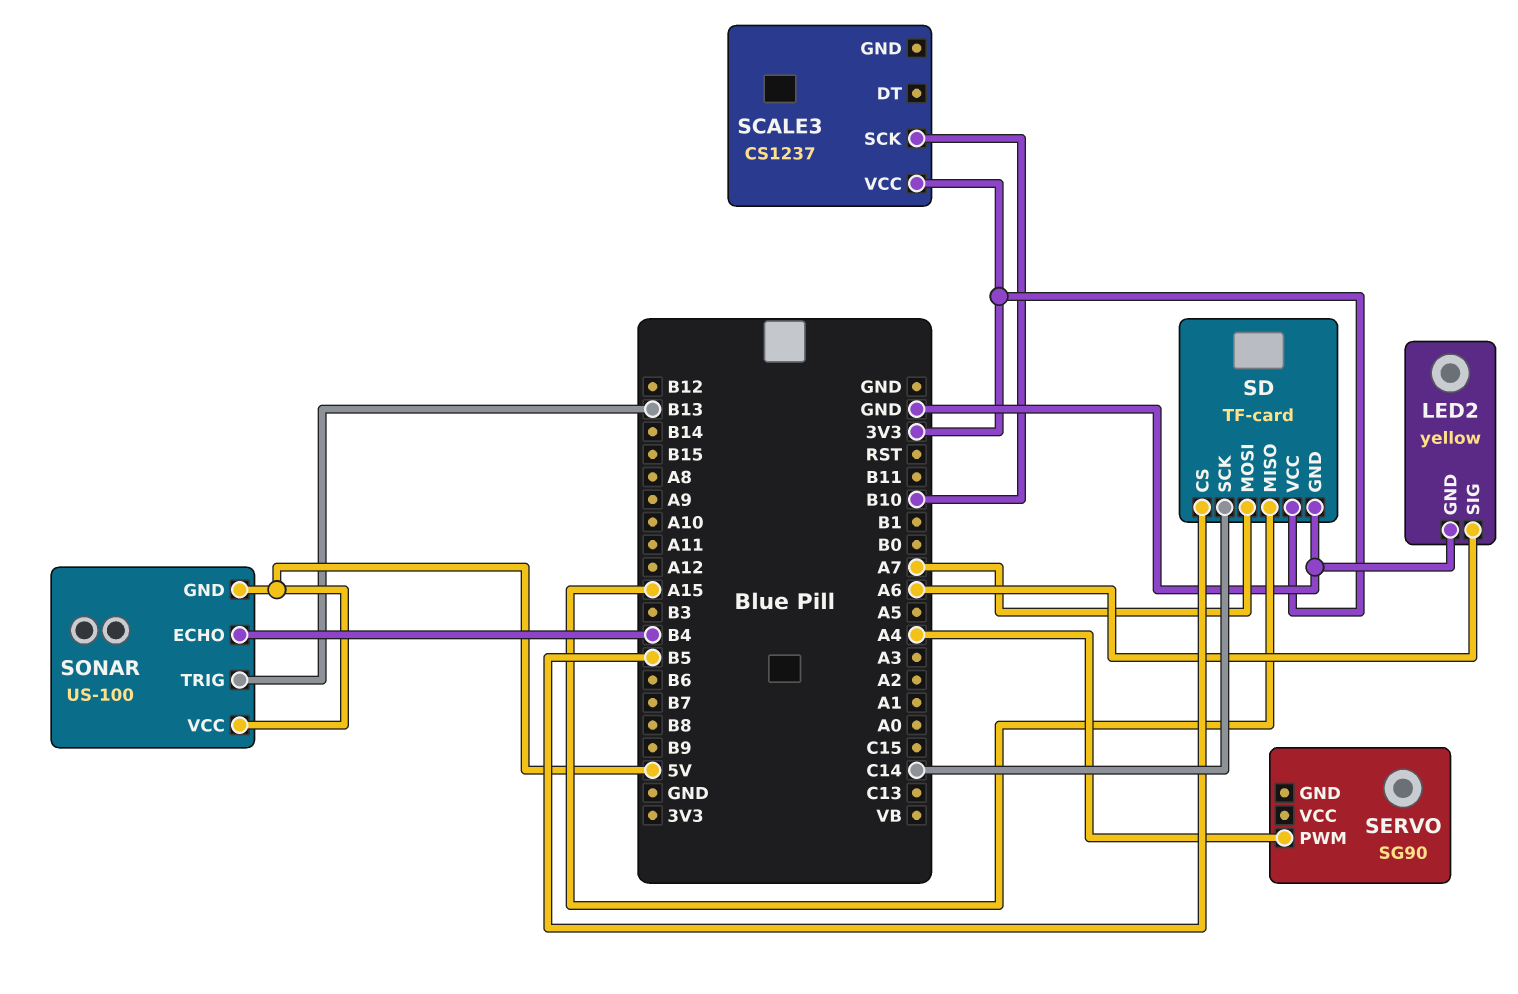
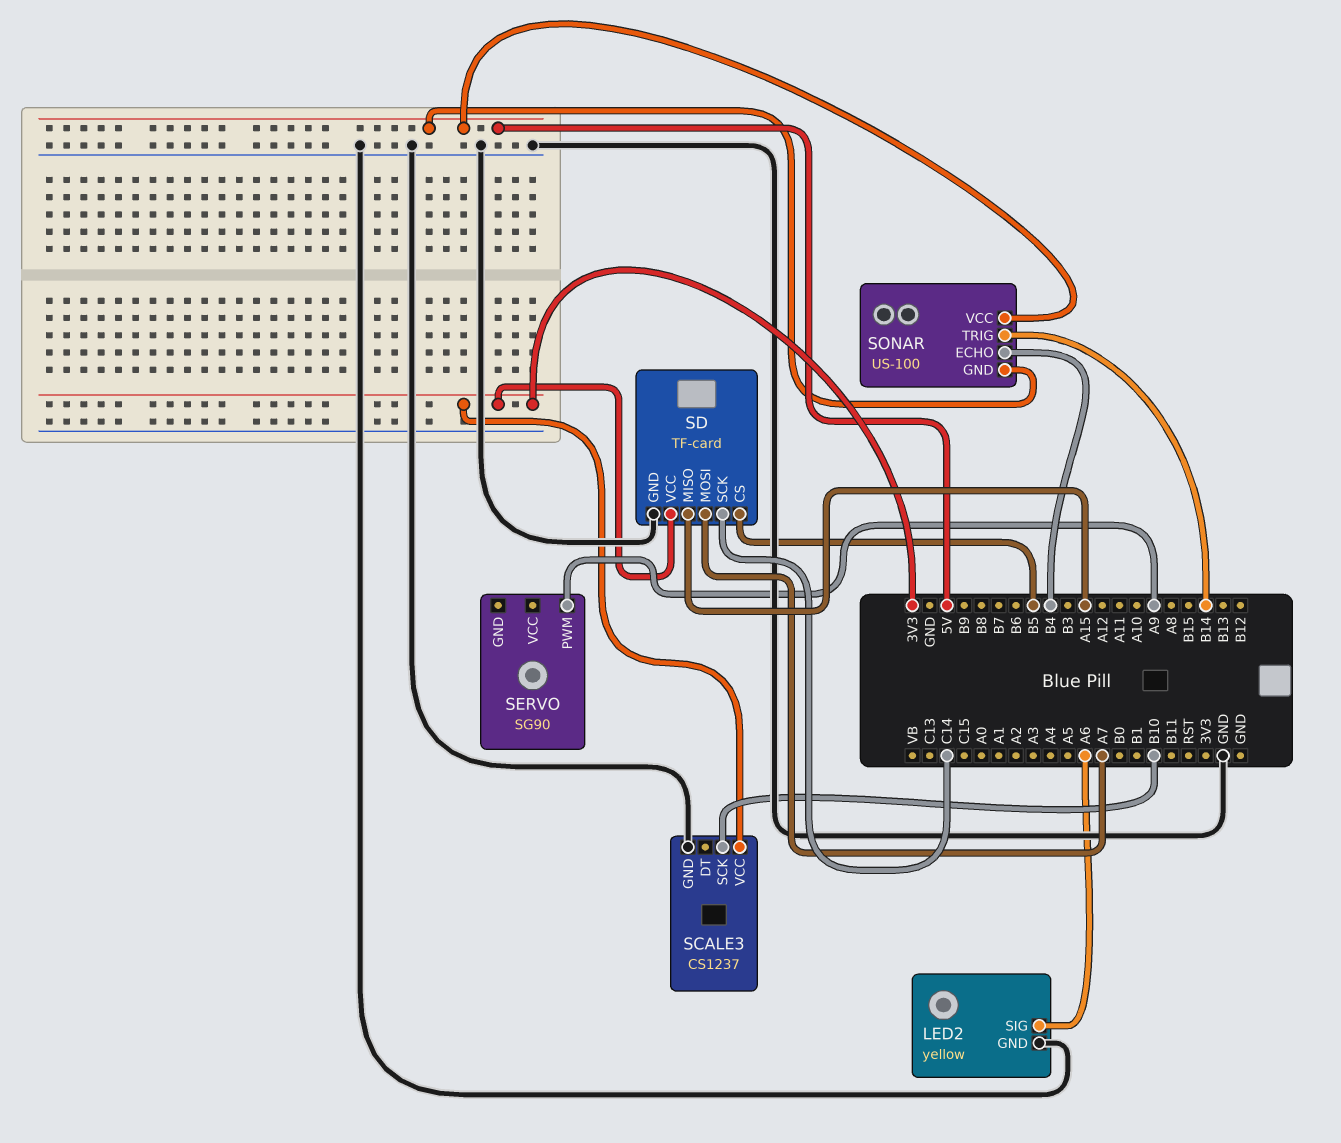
SCALE3 pin GND: none -> GND
SERVO pin PWM: A4 -> A9
SONAR pin TRIG: B13 -> B14

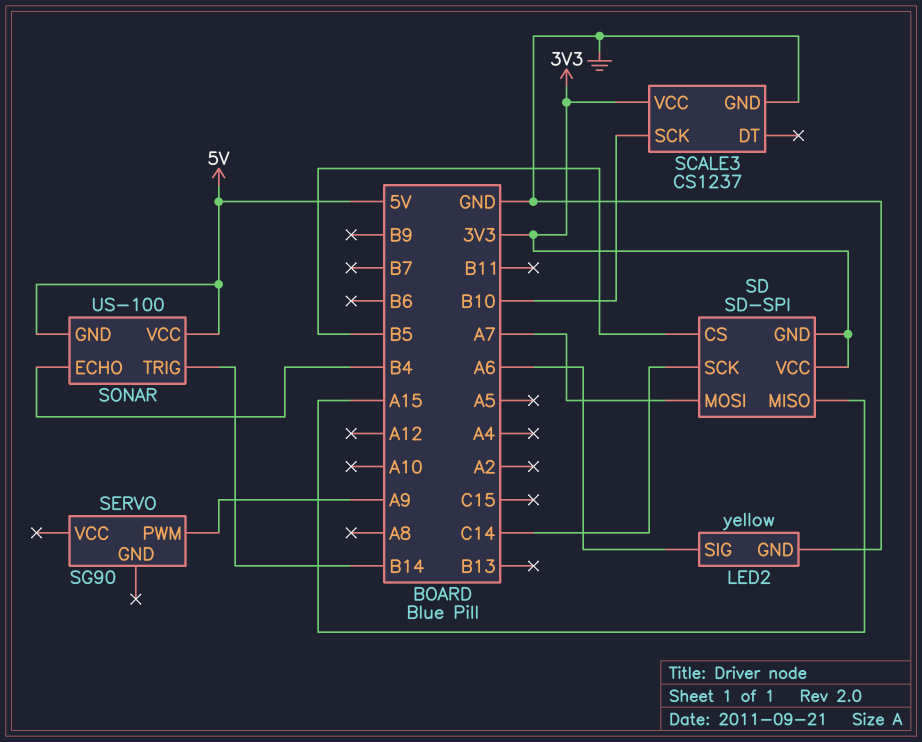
SD: TF-card -> SD-SPI
SD pin GND: GND -> 3V3

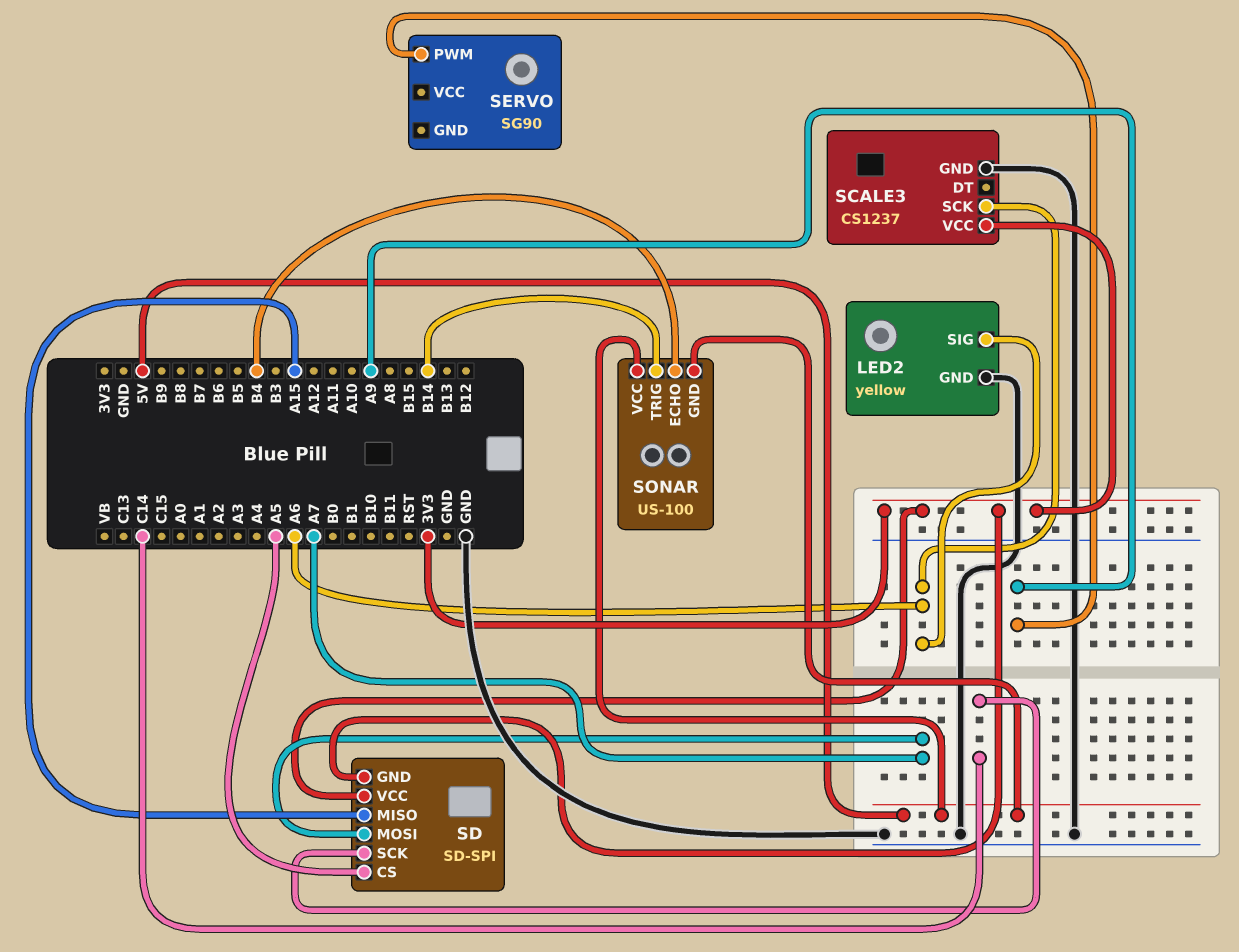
SCALE3 pin SCK: B10 -> A6
SD pin CS: B5 -> A5

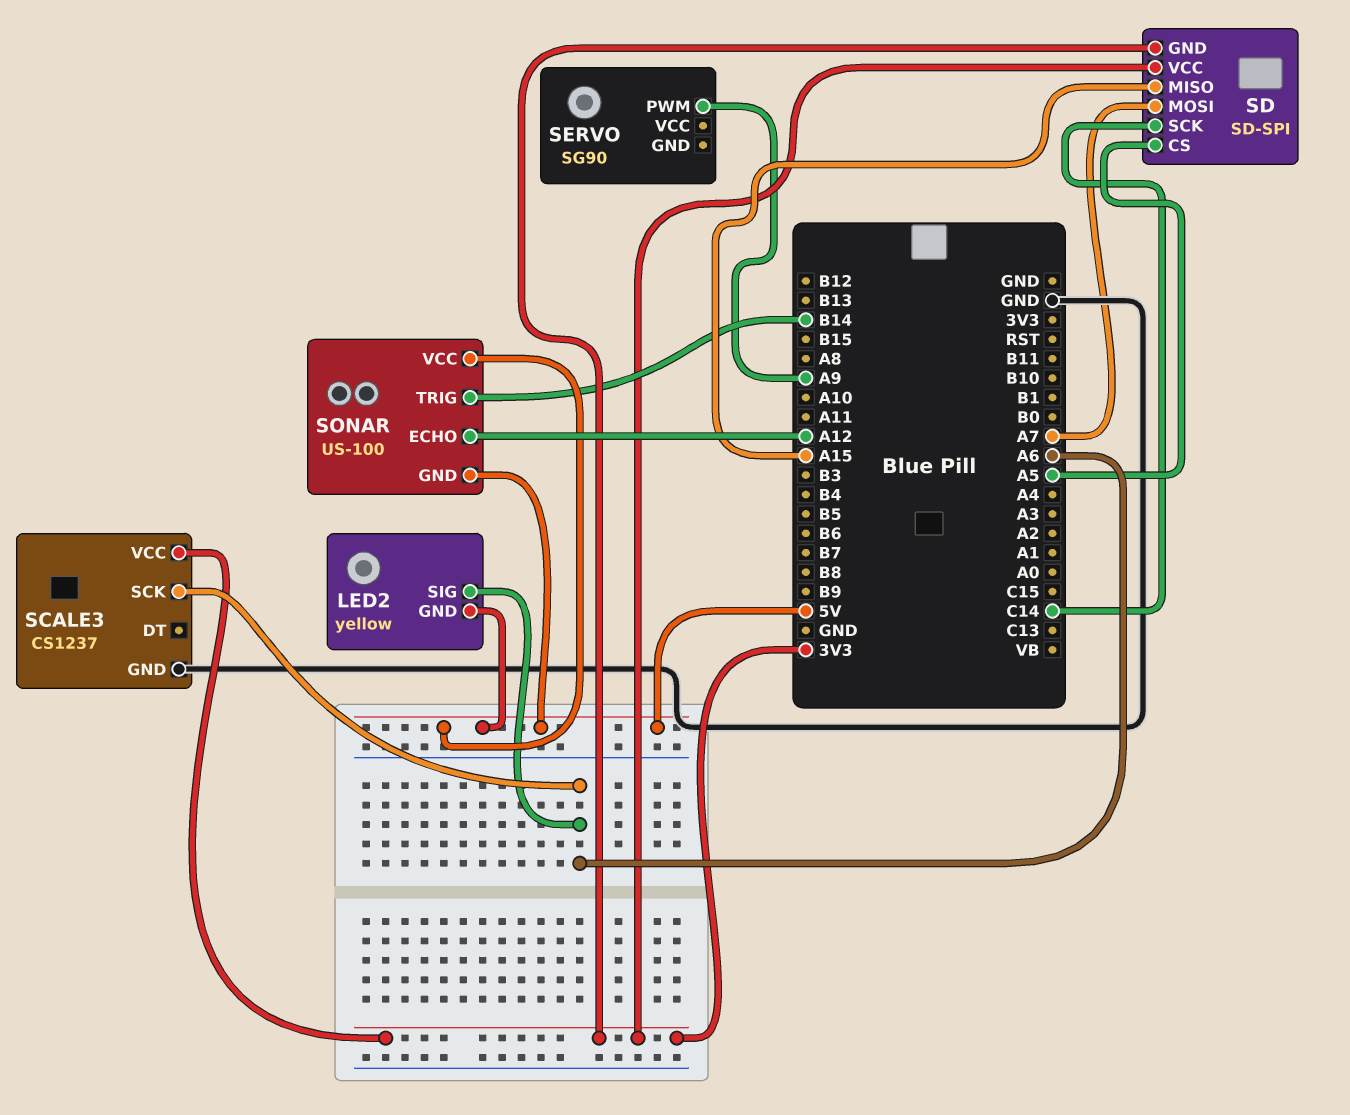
LED2 pin GND: GND -> 5V
SONAR pin ECHO: B4 -> A12

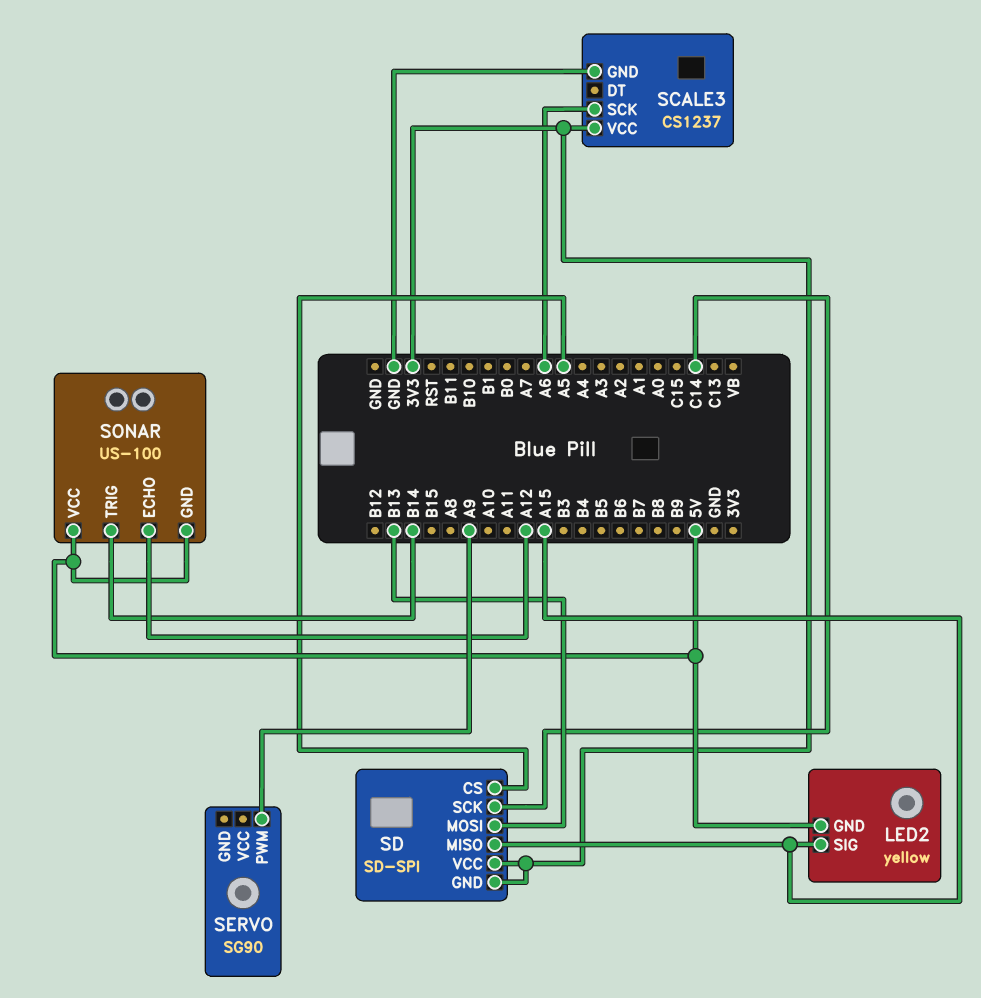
LED2 pin SIG: A6 -> A15
SD pin MOSI: A7 -> B13

